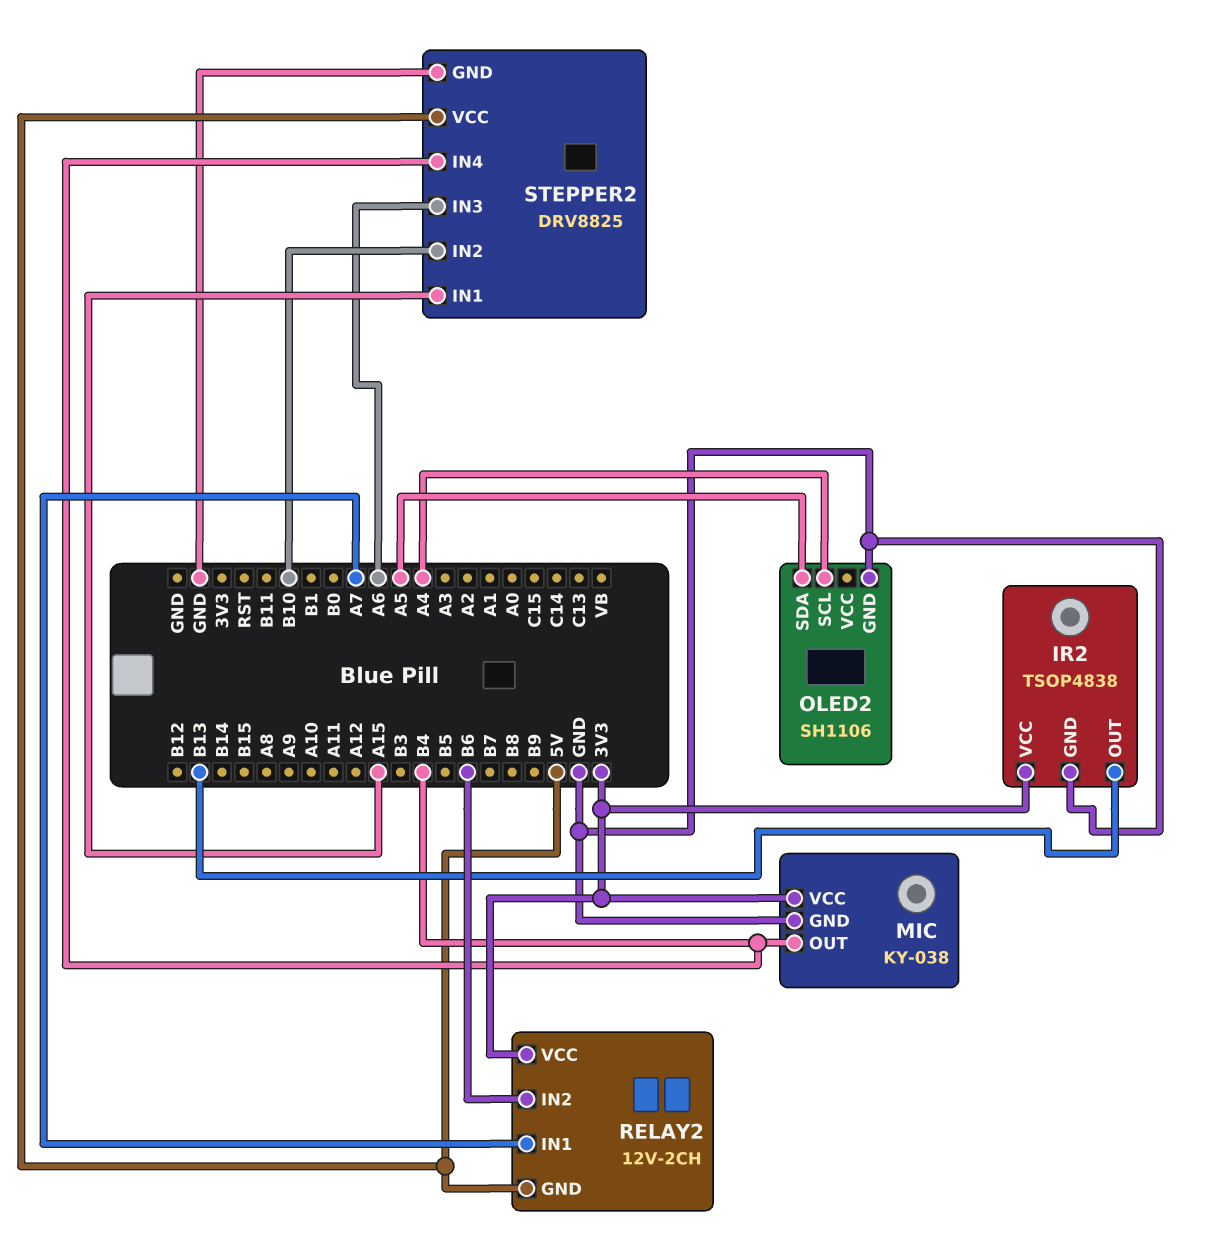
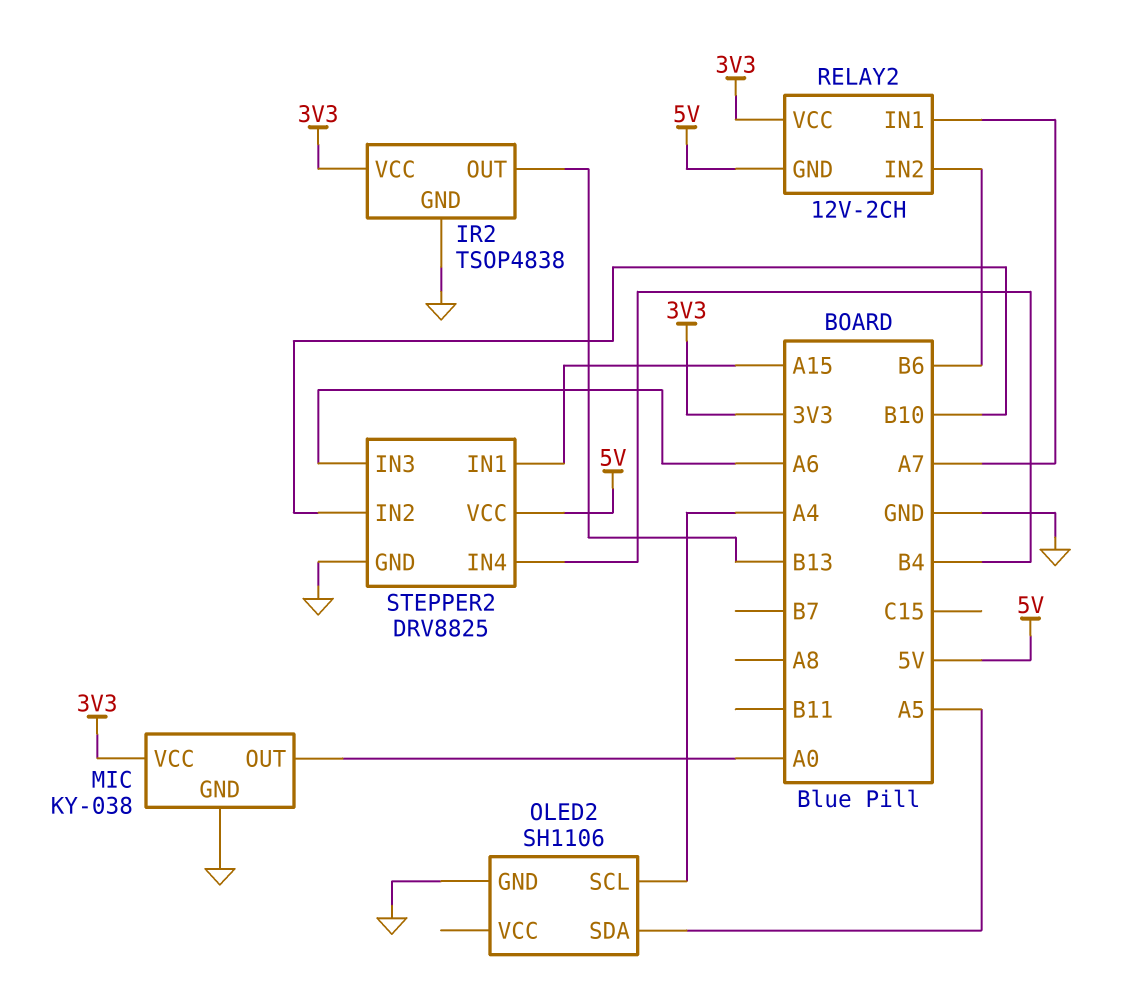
MIC pin OUT: B4 -> A0

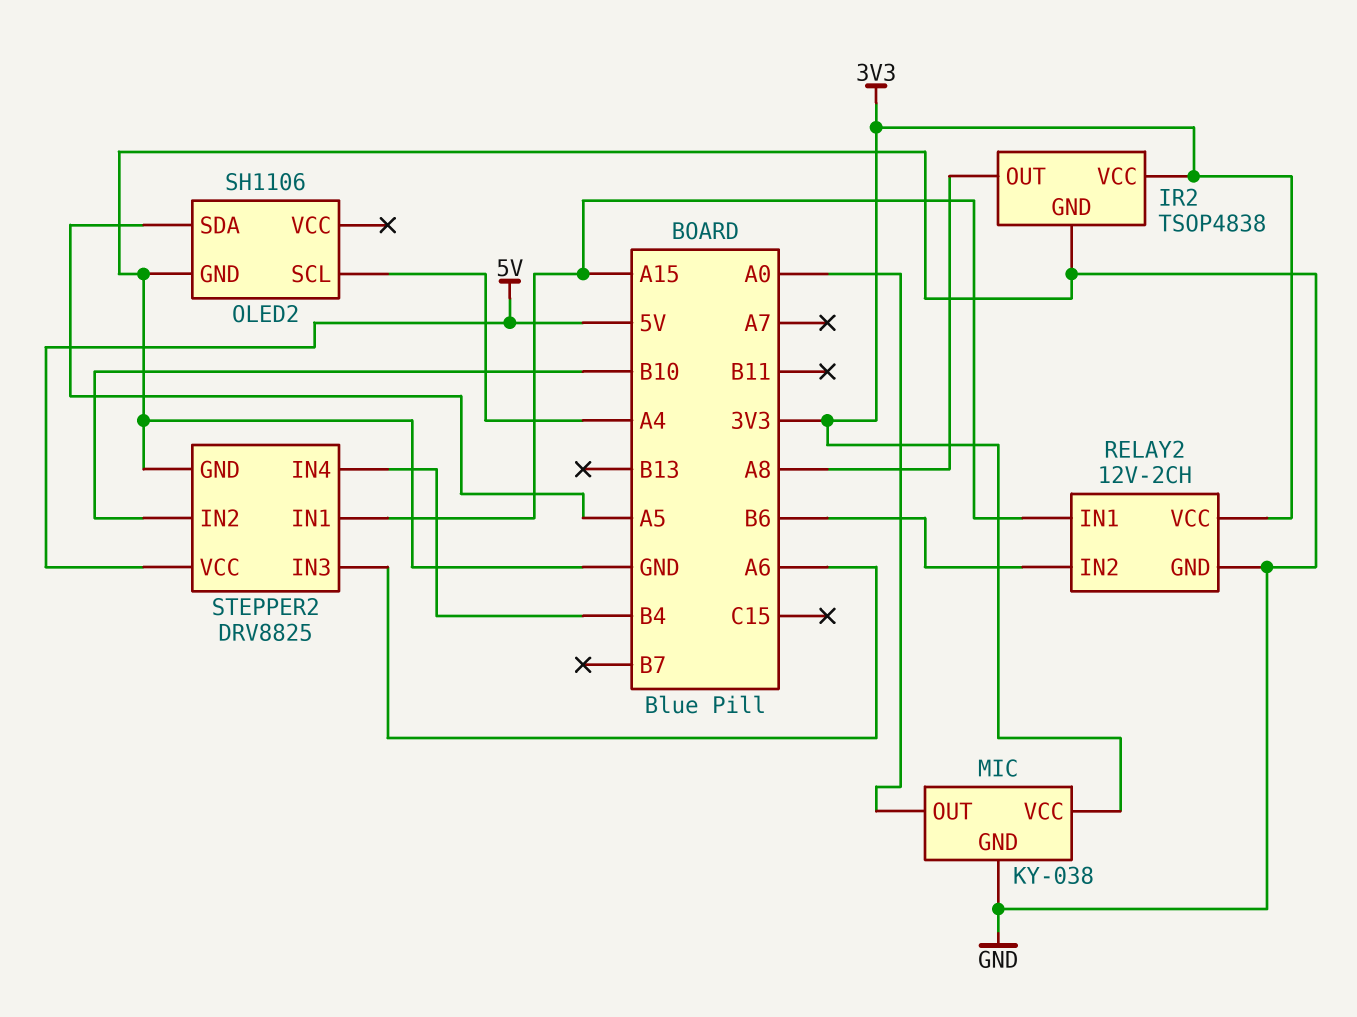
IR2 pin OUT: B13 -> A8
RELAY2 pin GND: 5V -> GND
RELAY2 pin IN1: A7 -> A15

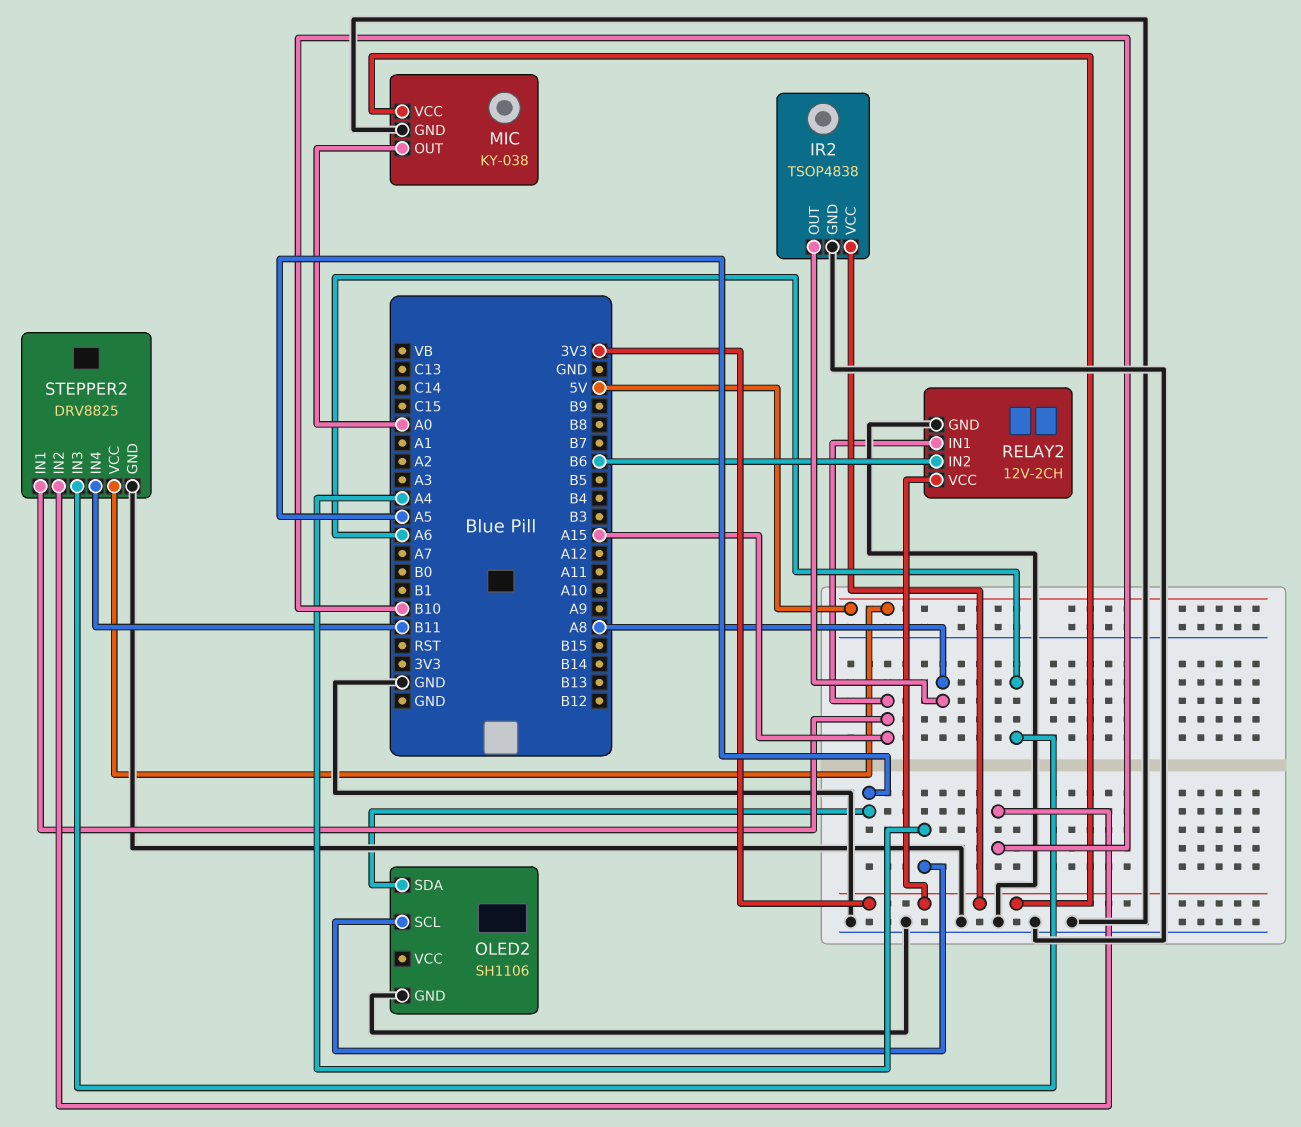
STEPPER2 pin IN4: B4 -> B11

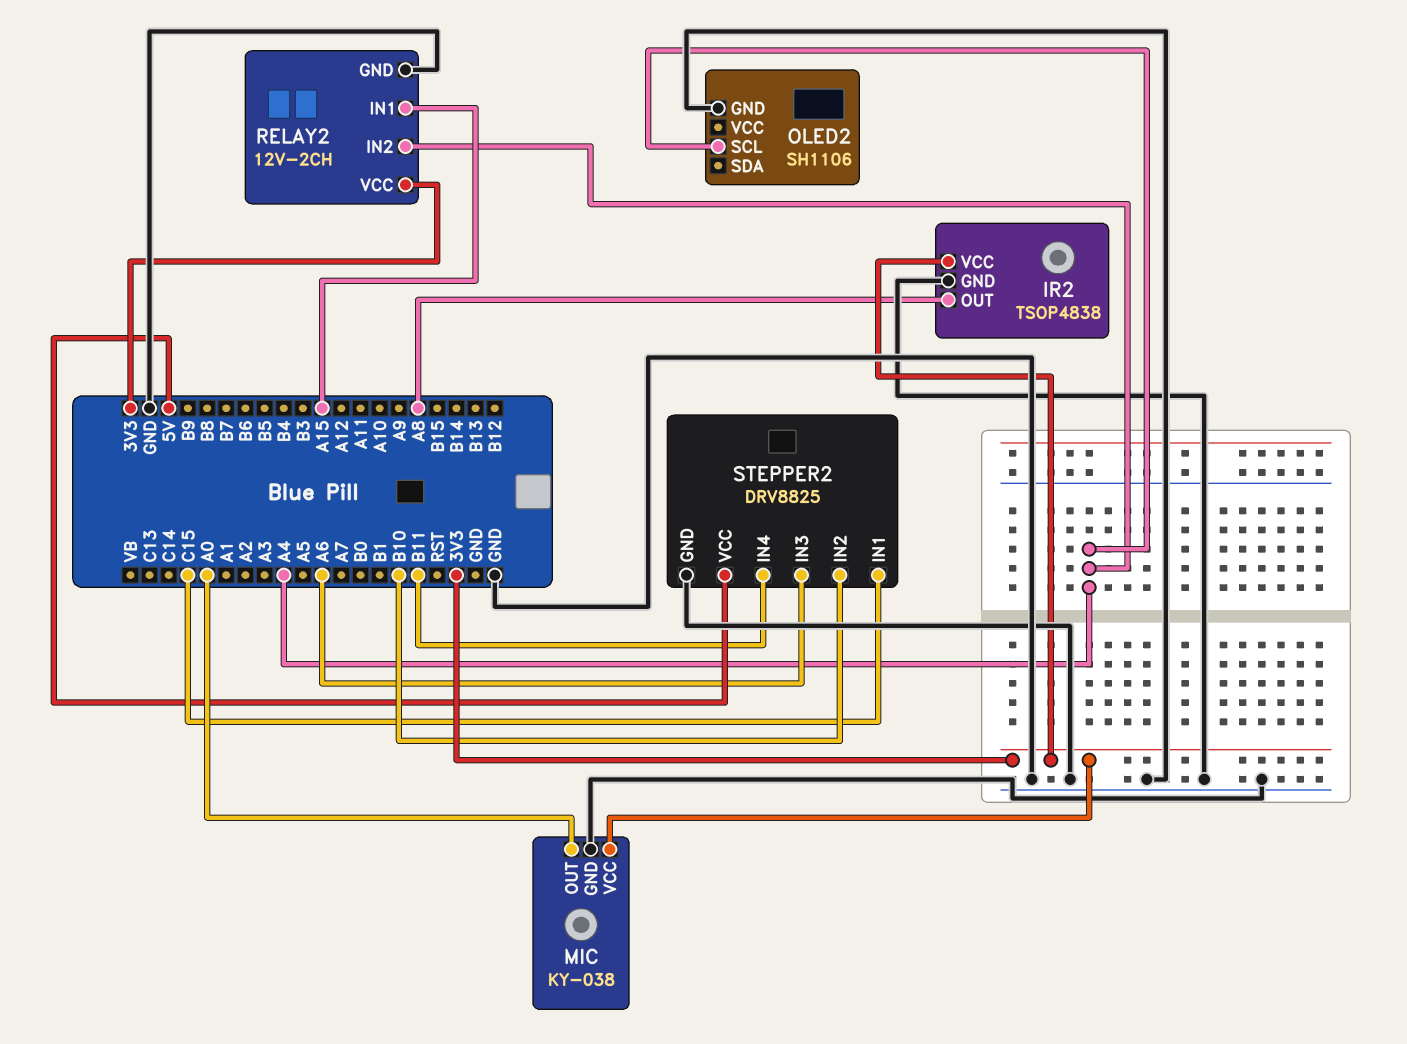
OLED2 pin SDA: A5 -> none
RELAY2 pin IN2: B6 -> A4
STEPPER2 pin IN1: A15 -> C15

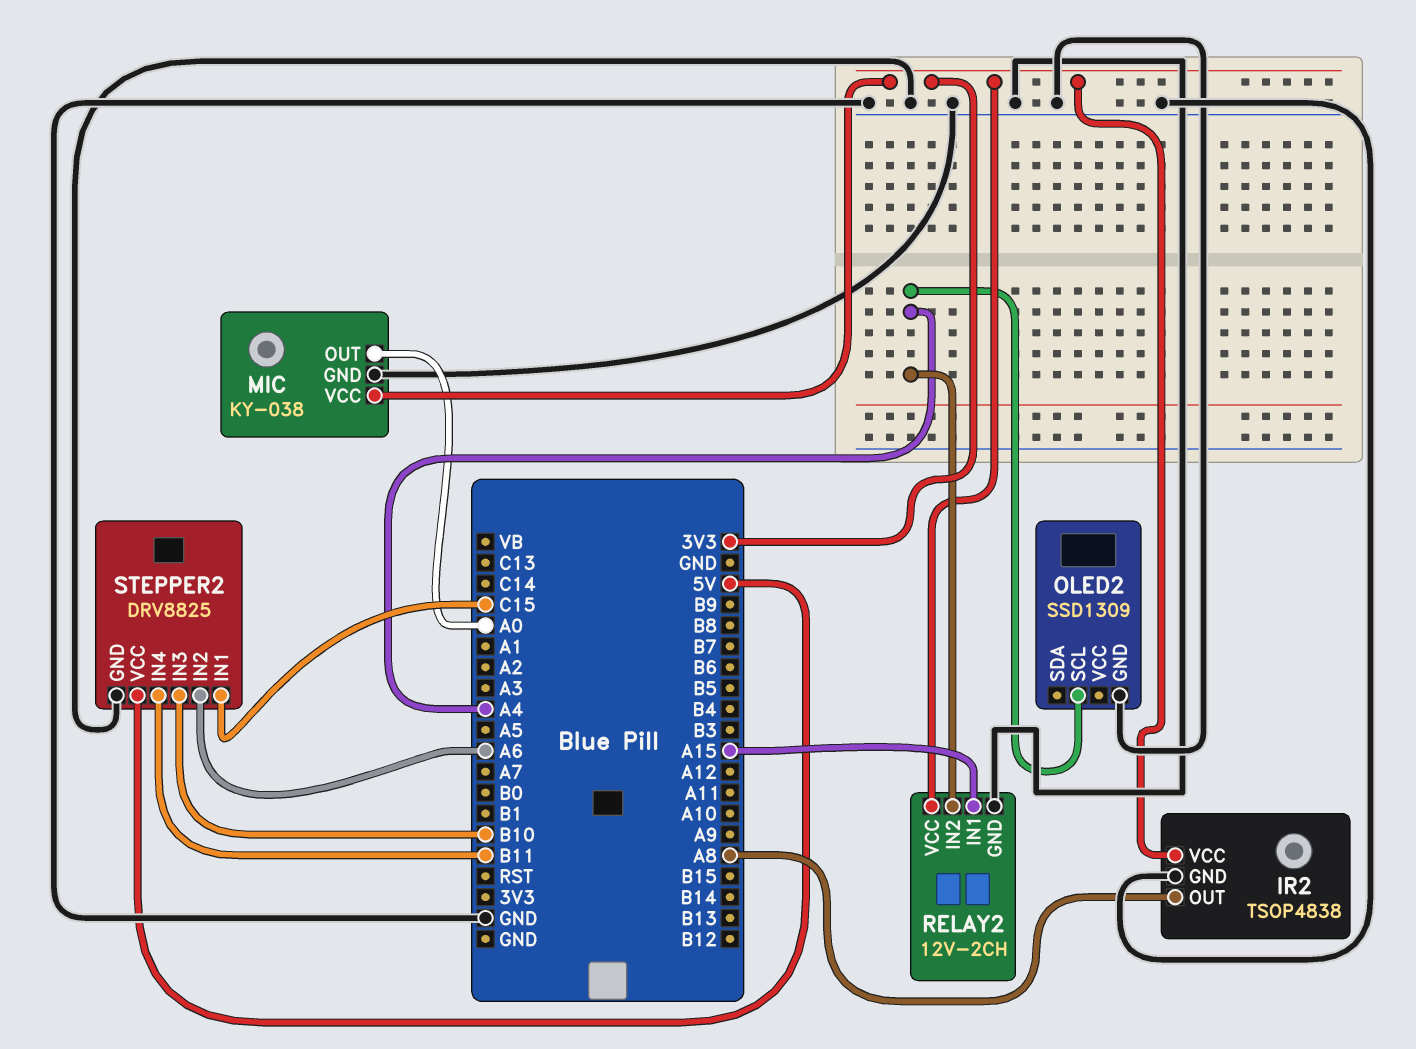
OLED2: SH1106 -> SSD1309
STEPPER2 pin IN2: B10 -> A6
STEPPER2 pin IN3: A6 -> B10

